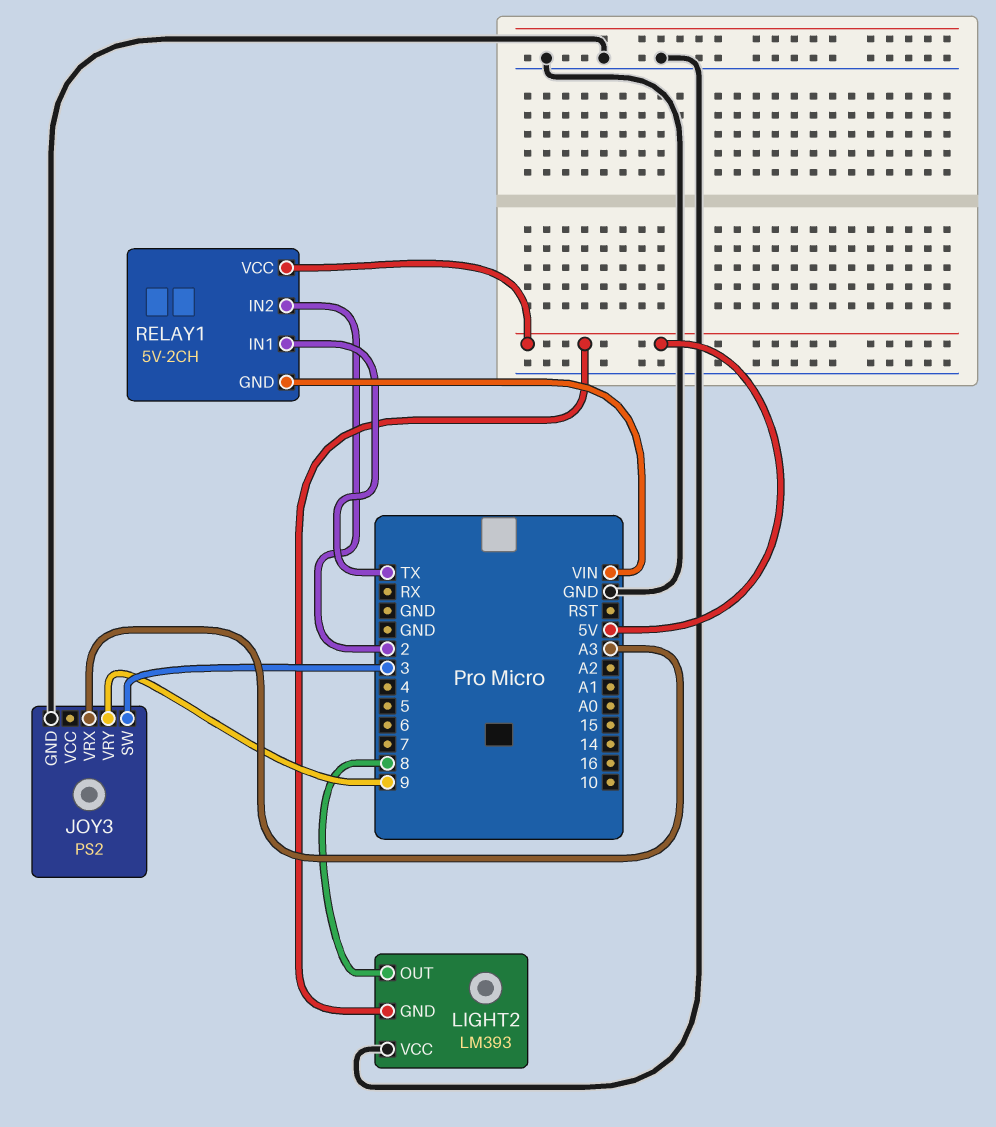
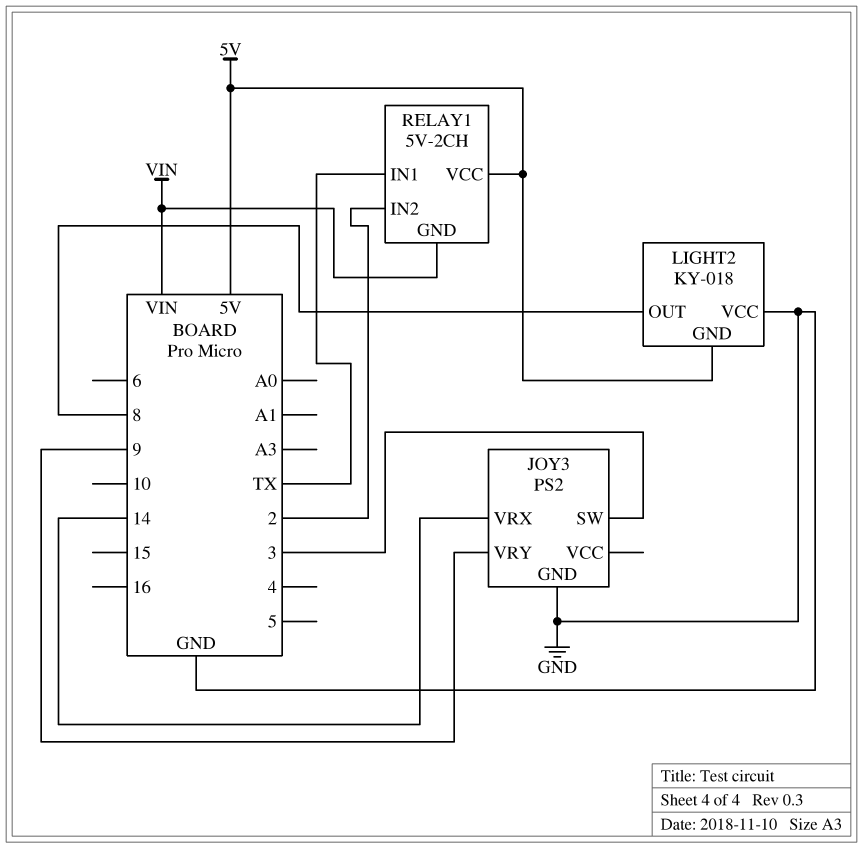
JOY3 pin VRX: A3 -> 14
LIGHT2: LM393 -> KY-018

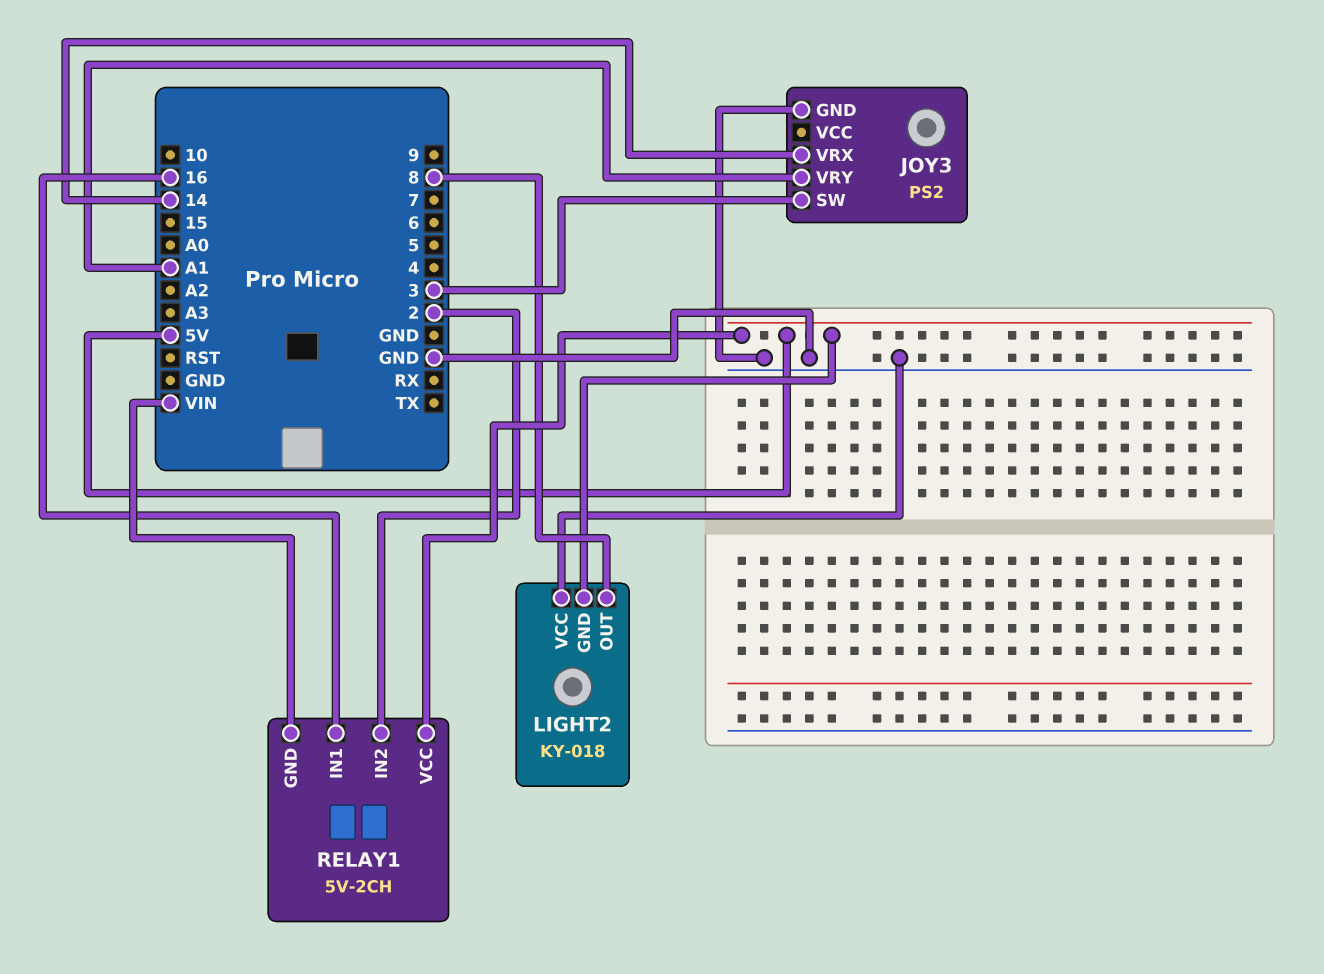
JOY3 pin VRY: 9 -> A1
RELAY1 pin IN1: TX -> 16

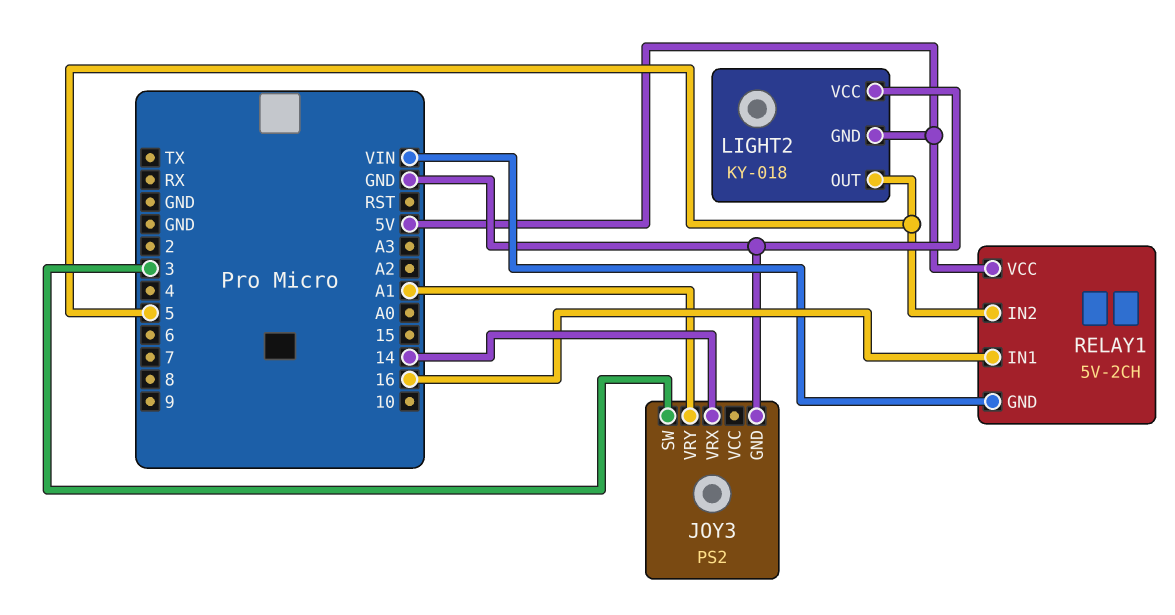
LIGHT2 pin OUT: 8 -> 5
RELAY1 pin IN2: 2 -> 5

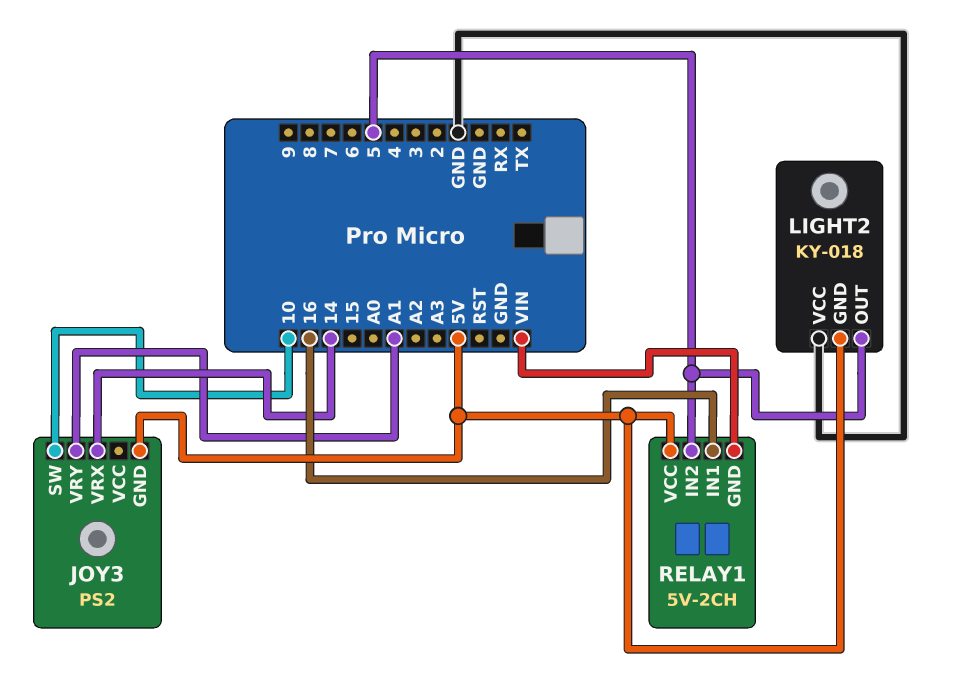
JOY3 pin GND: GND -> 5V
JOY3 pin SW: 3 -> 10

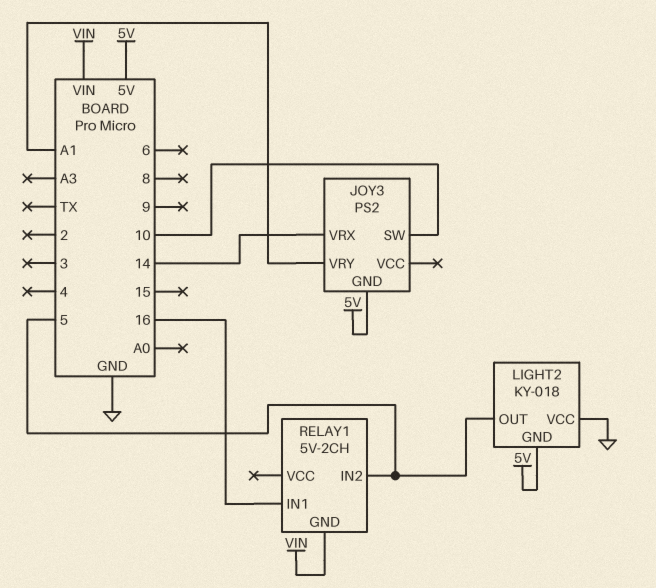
RELAY1 pin VCC: 5V -> none

